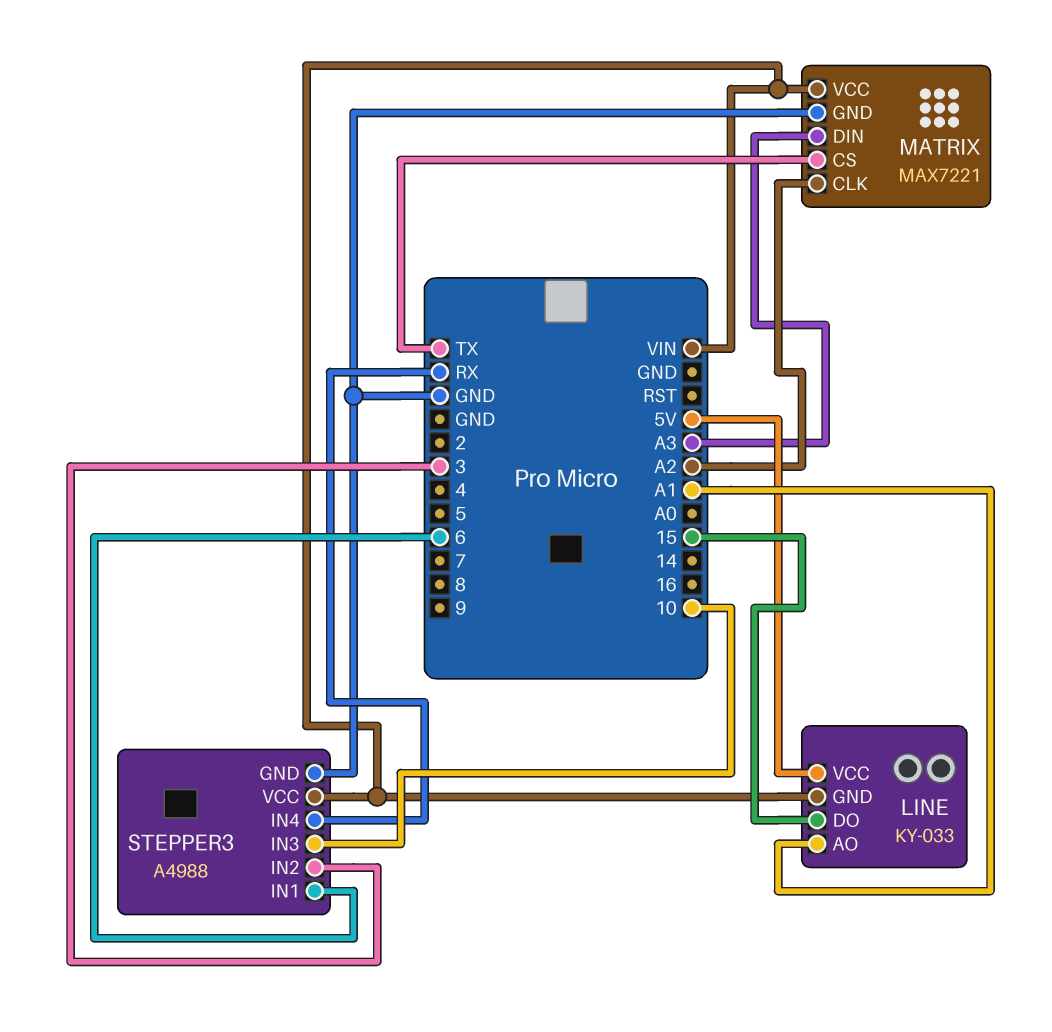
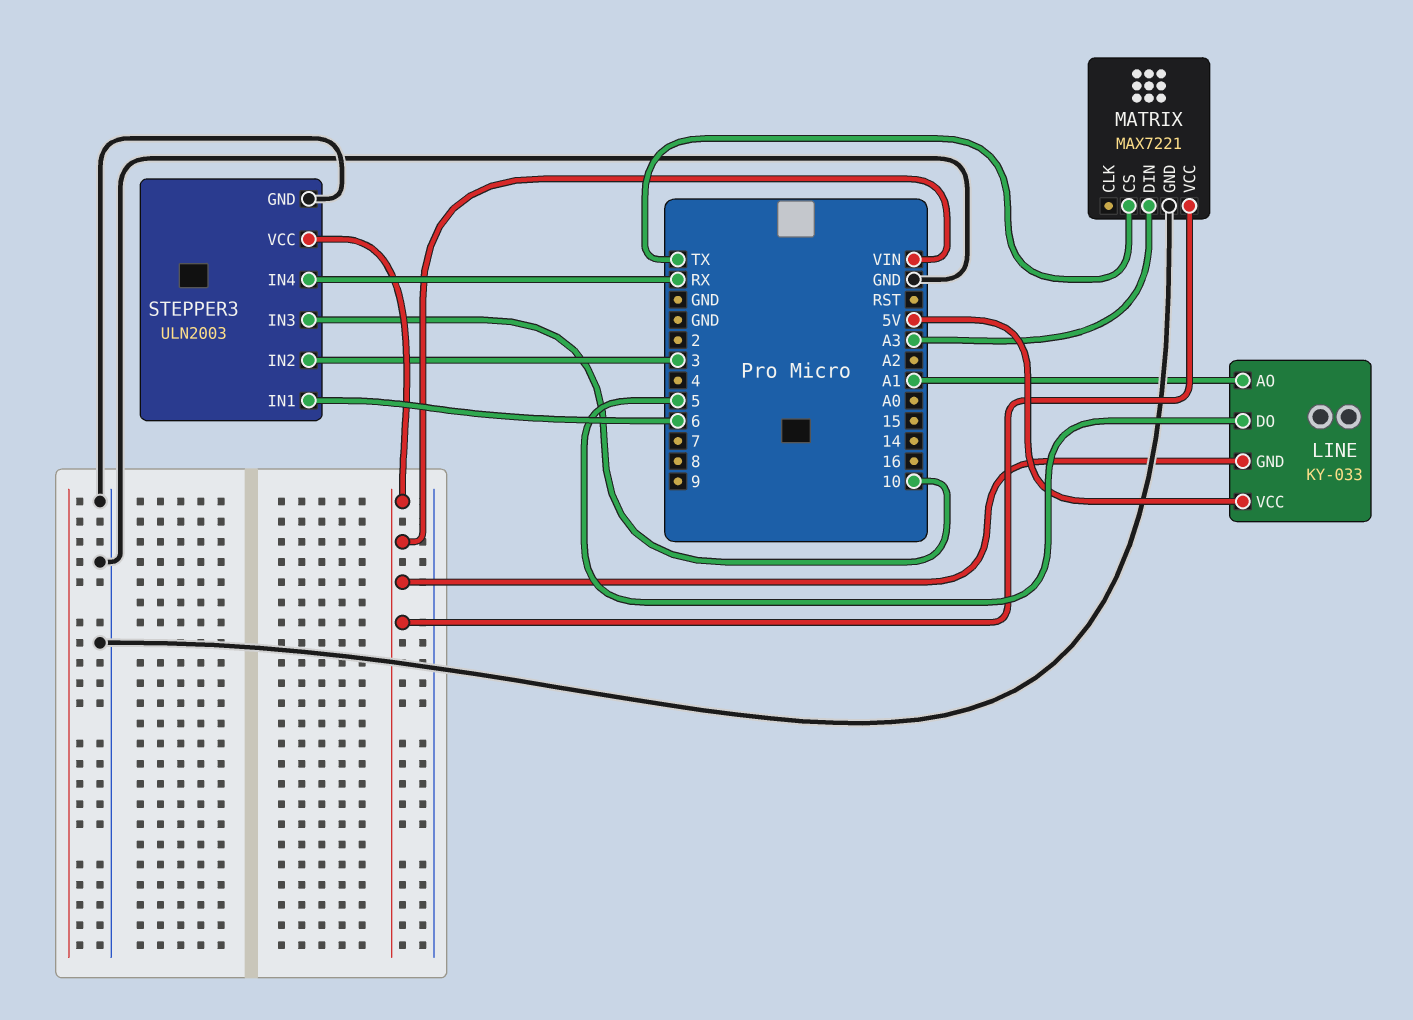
LINE pin DO: 15 -> 5
MATRIX pin CLK: A2 -> none
STEPPER3: A4988 -> ULN2003

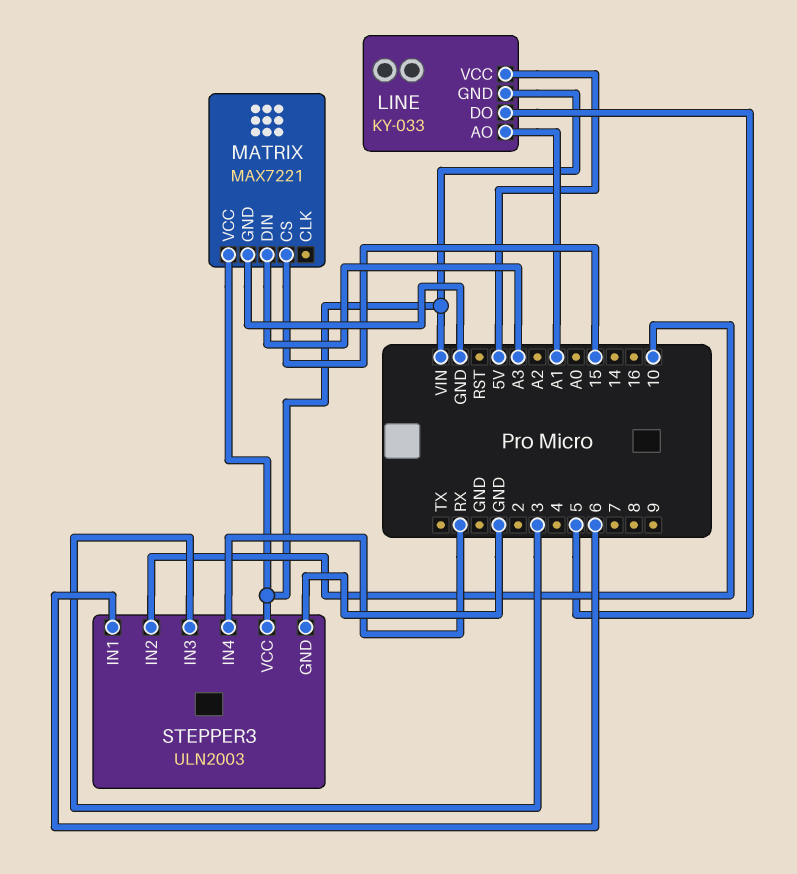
MATRIX pin CS: TX -> 15
STEPPER3 pin IN2: 3 -> 10
STEPPER3 pin IN3: 10 -> 3

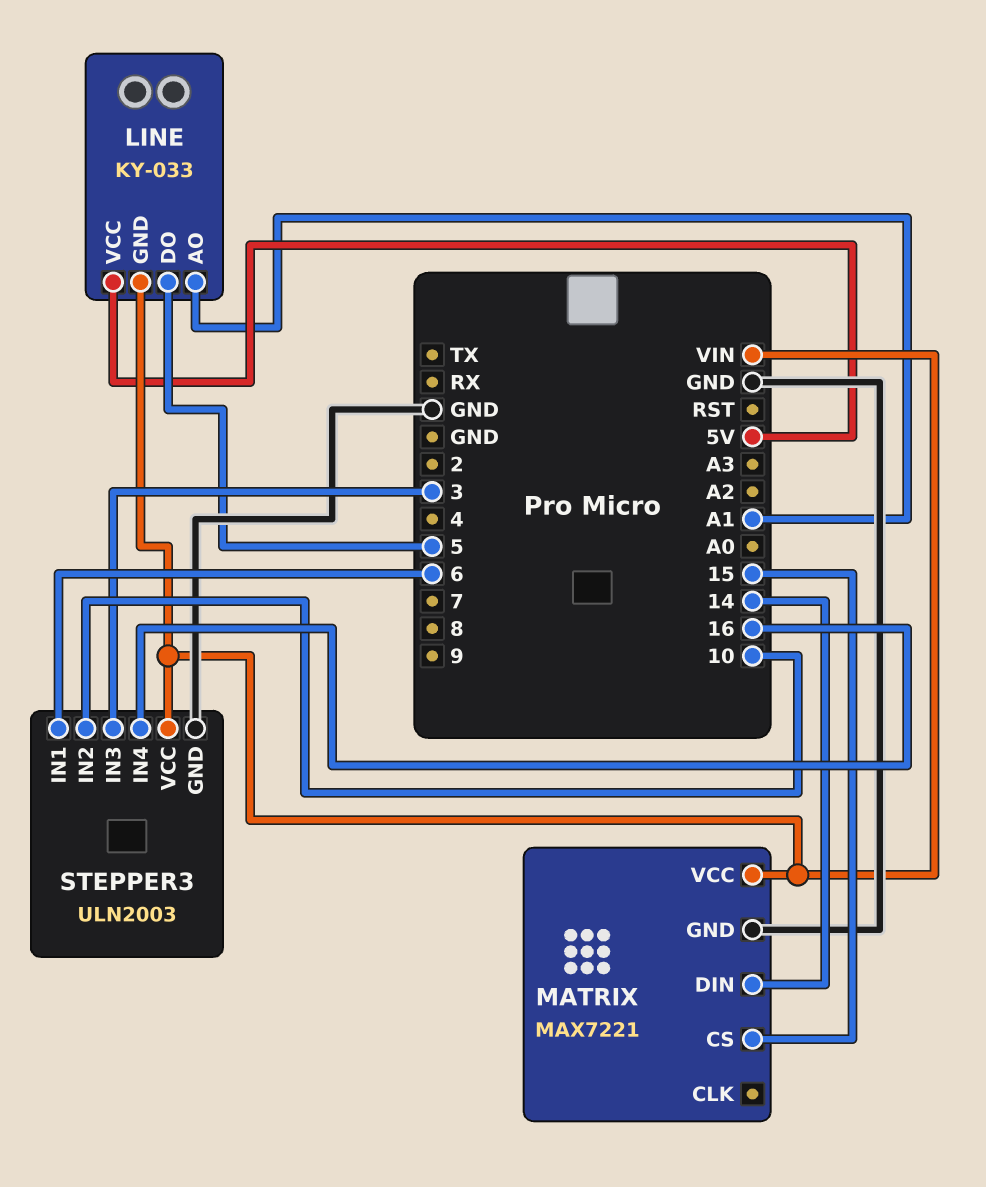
MATRIX pin DIN: A3 -> 14
STEPPER3 pin IN4: RX -> 16

